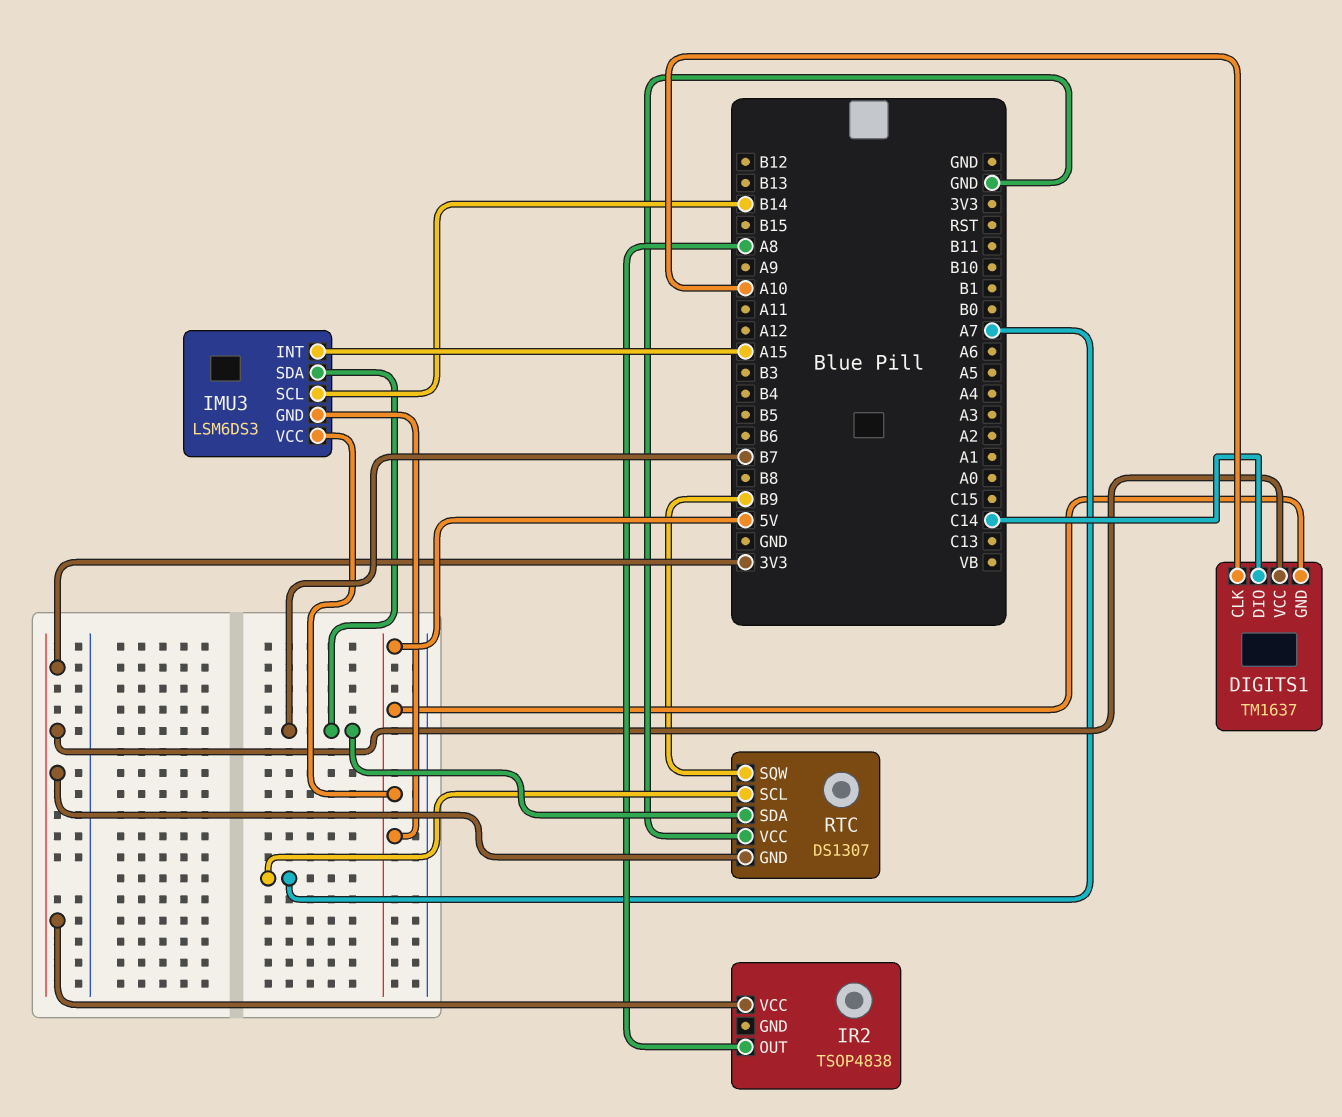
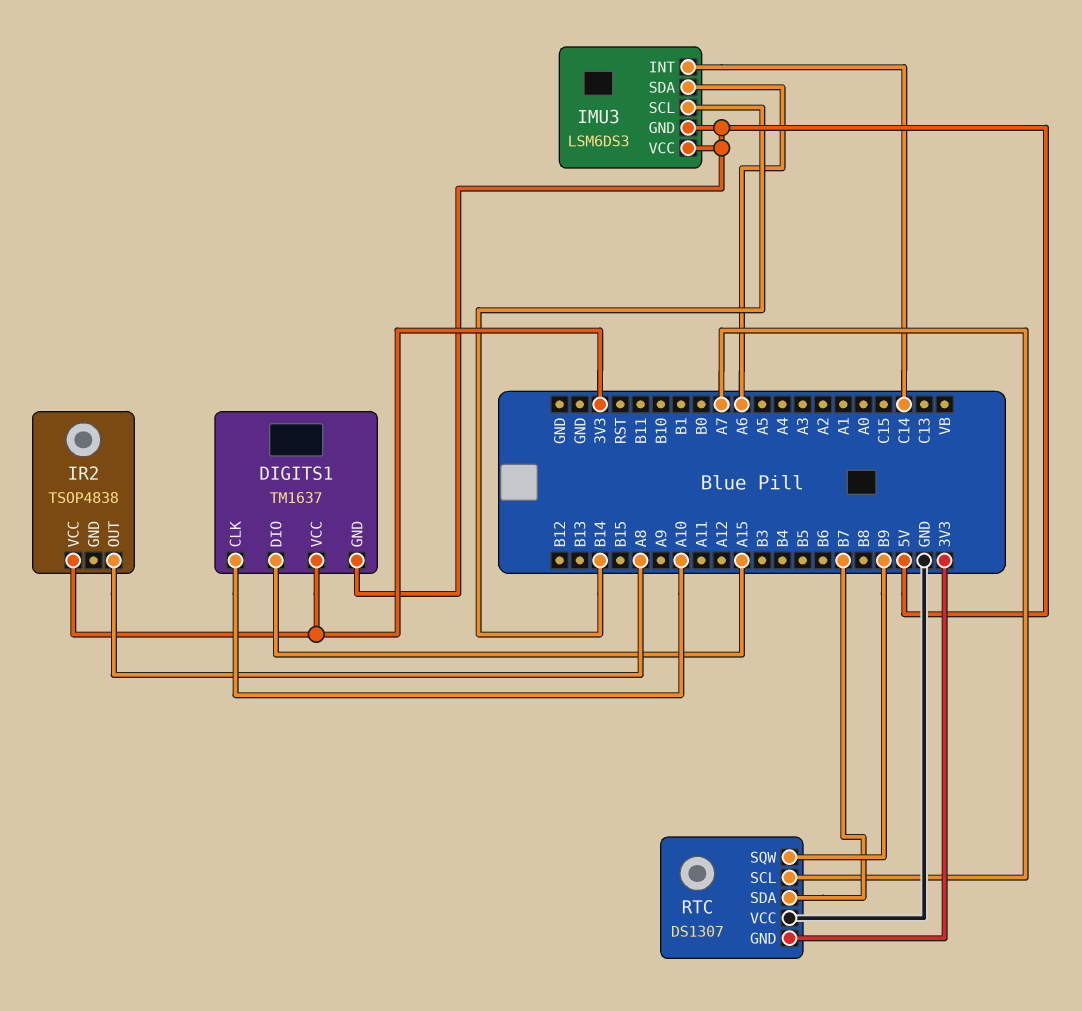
DIGITS1 pin DIO: C14 -> A15
IMU3 pin INT: A15 -> C14
IMU3 pin SDA: B7 -> A6

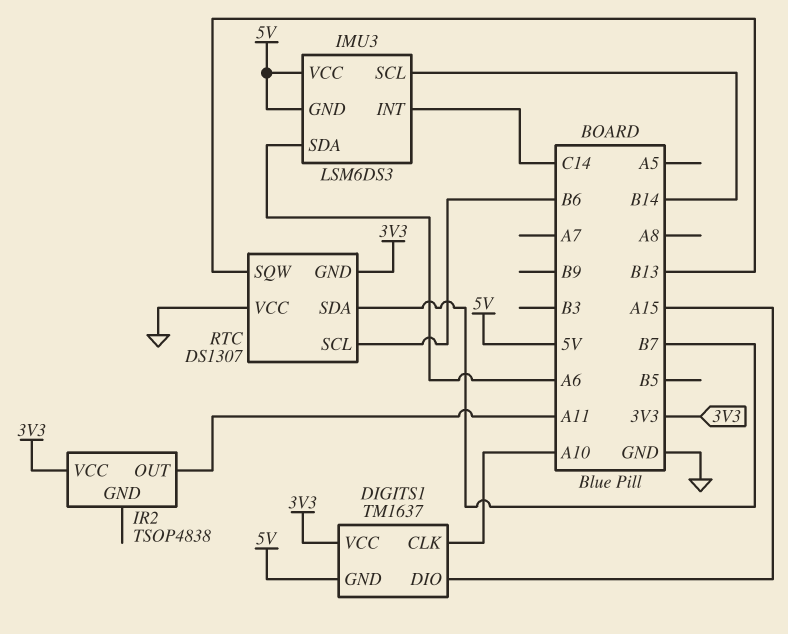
IR2 pin OUT: A8 -> A11
RTC pin SCL: A7 -> B6
RTC pin SQW: B9 -> B13

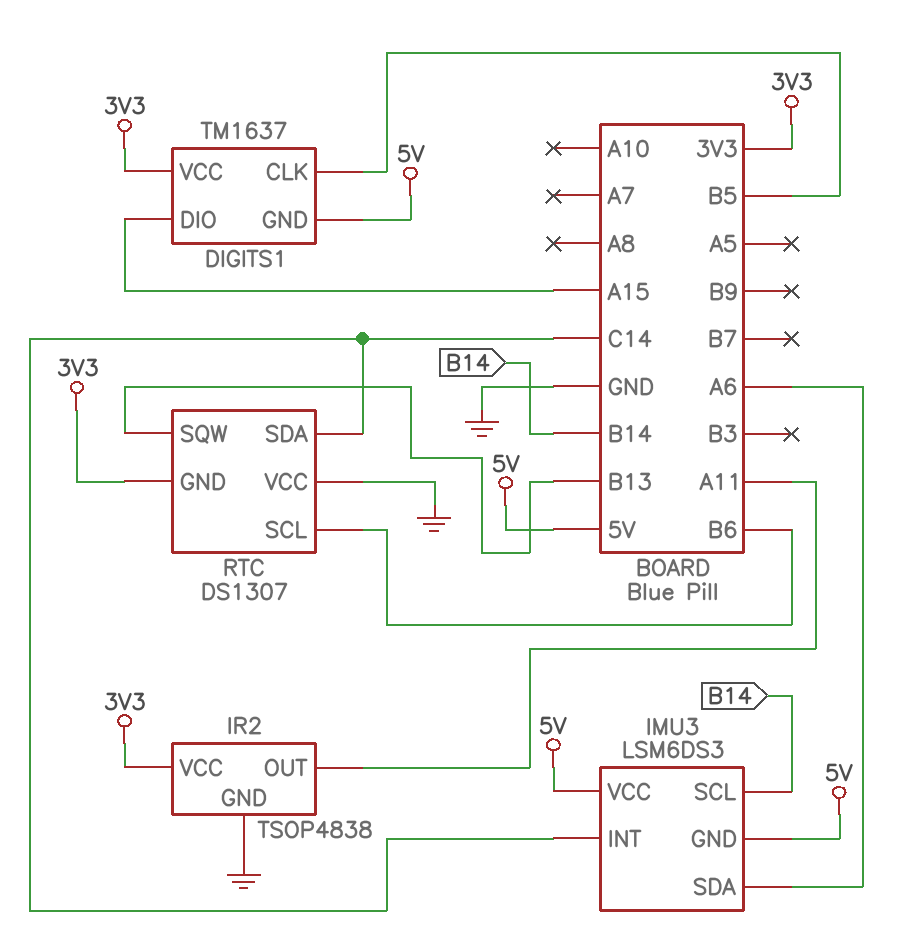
DIGITS1 pin CLK: A10 -> B5
IR2 pin GND: none -> GND
RTC pin SDA: B7 -> C14

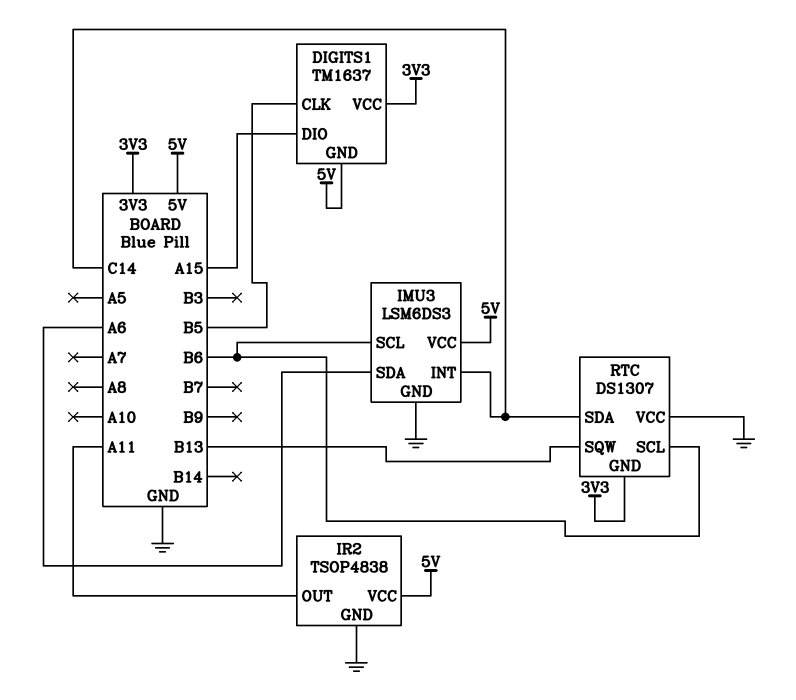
IMU3 pin GND: 5V -> GND
IMU3 pin SCL: B14 -> B6
IR2 pin VCC: 3V3 -> 5V

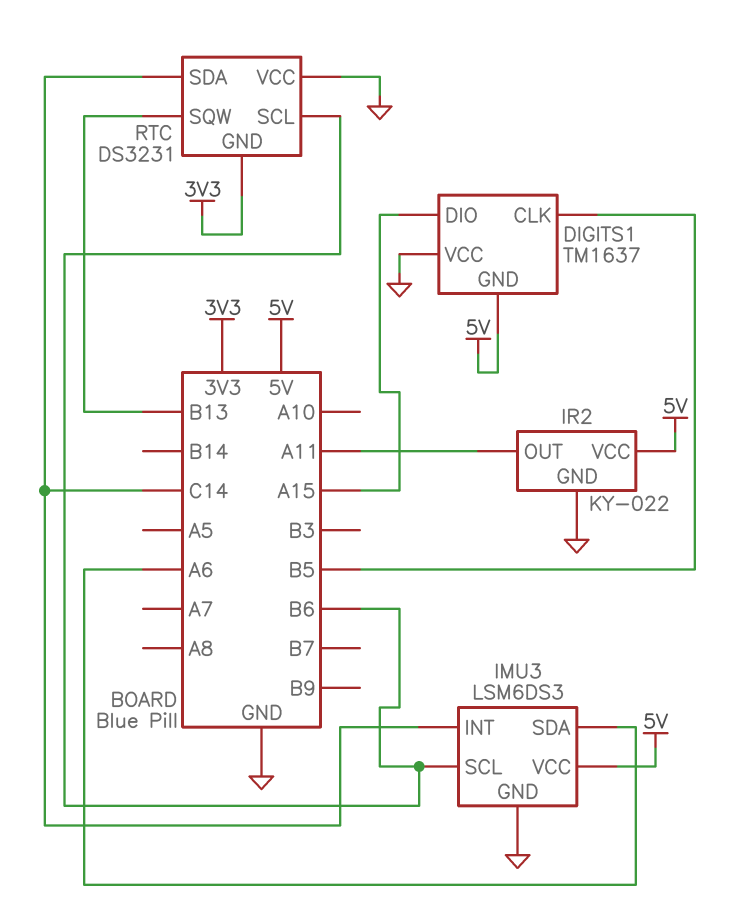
DIGITS1 pin VCC: 3V3 -> GND
IR2: TSOP4838 -> KY-022
RTC: DS1307 -> DS3231

